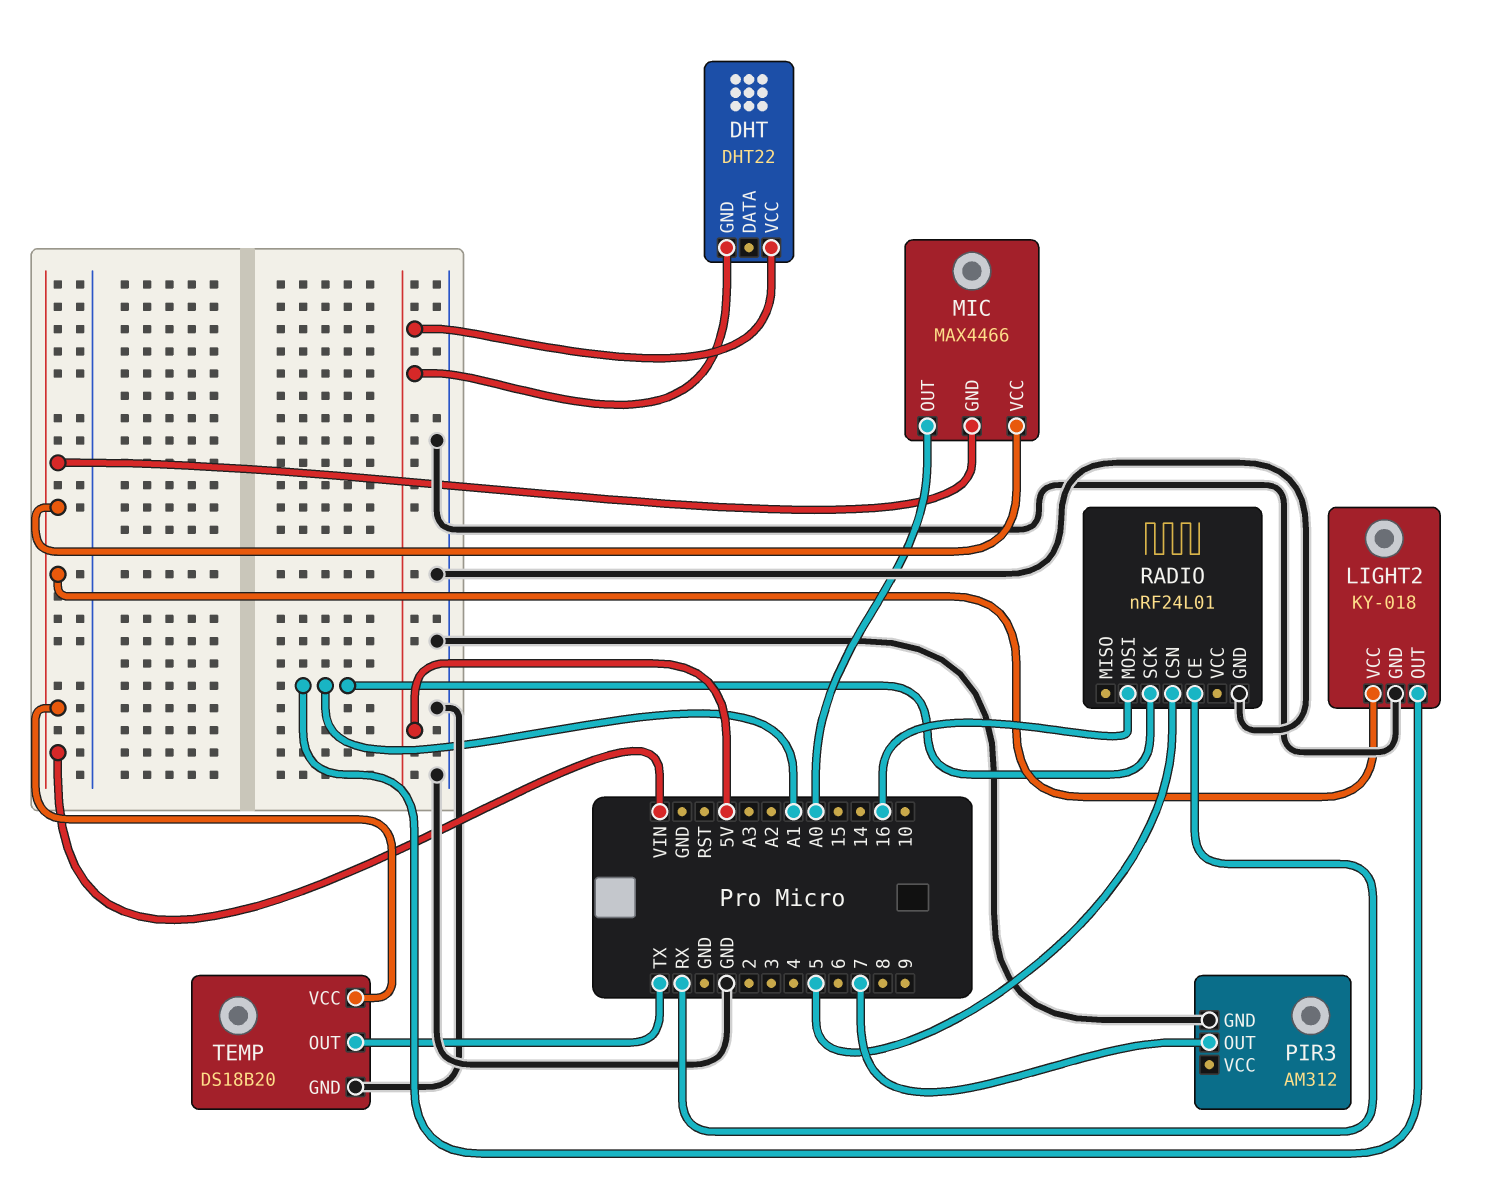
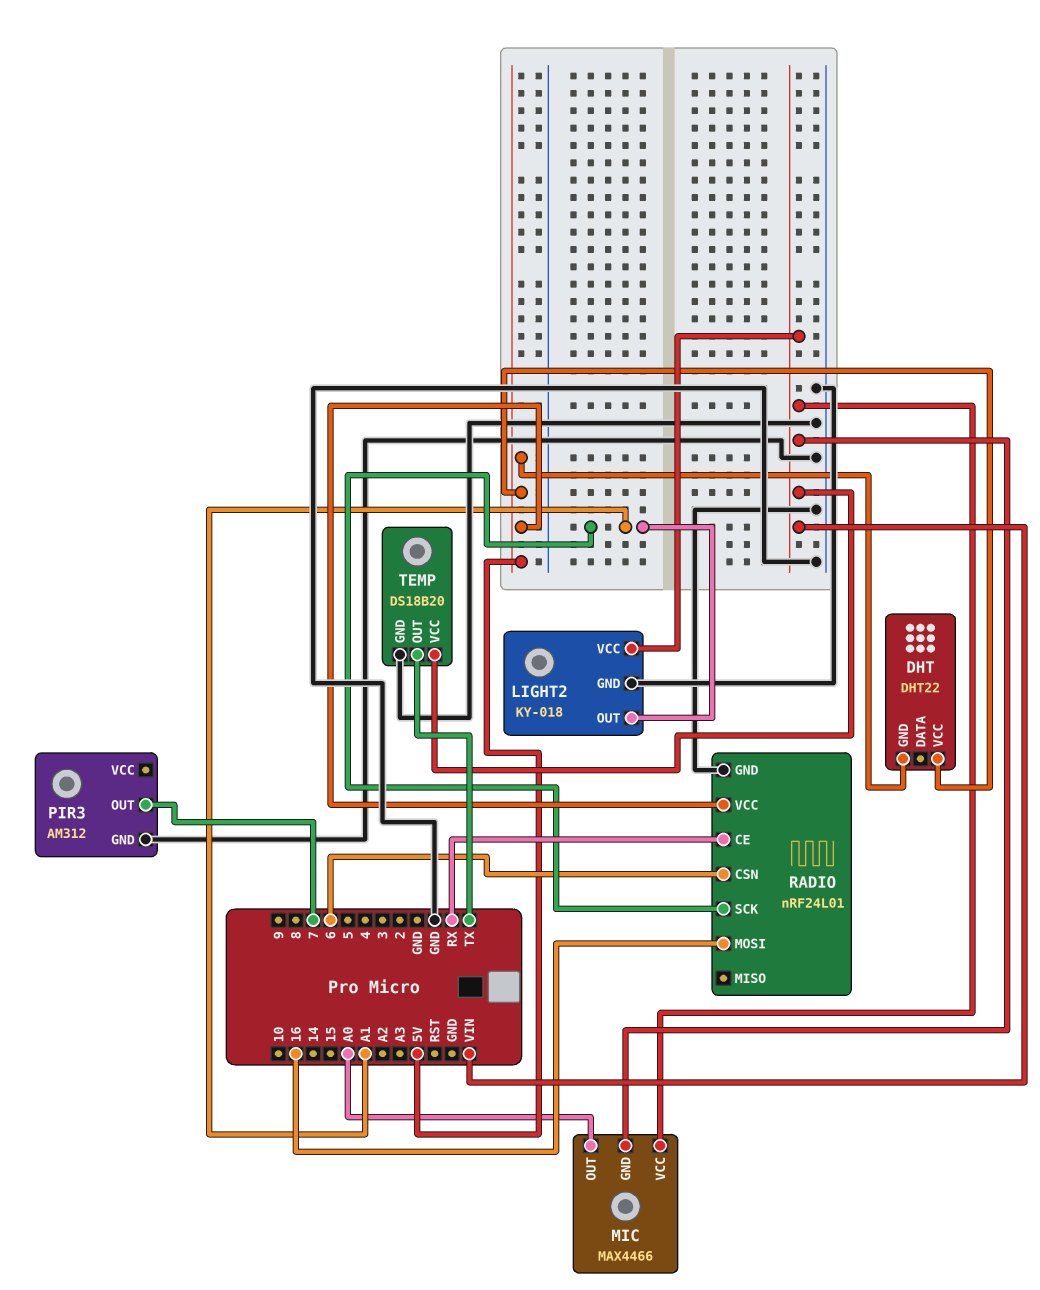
RADIO pin CSN: 5 -> 6
RADIO pin VCC: none -> 5V

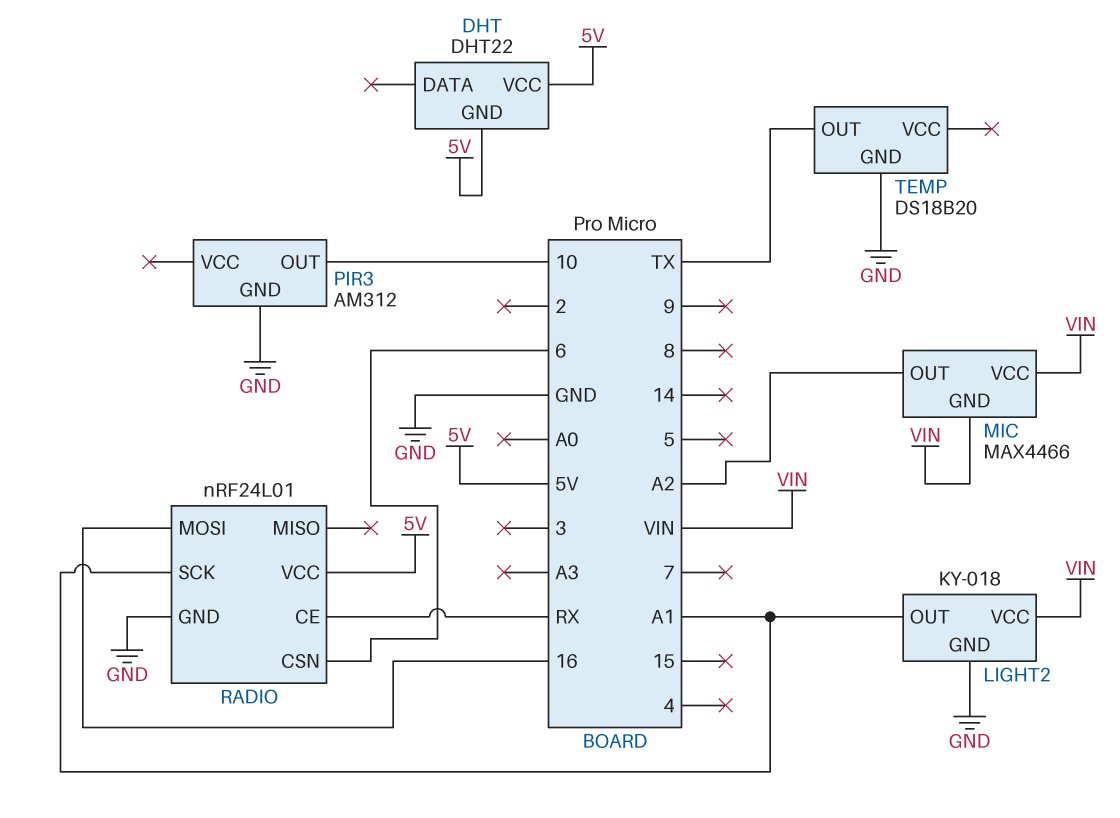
MIC pin OUT: A0 -> A2
PIR3 pin OUT: 7 -> 10
TEMP pin VCC: VIN -> none

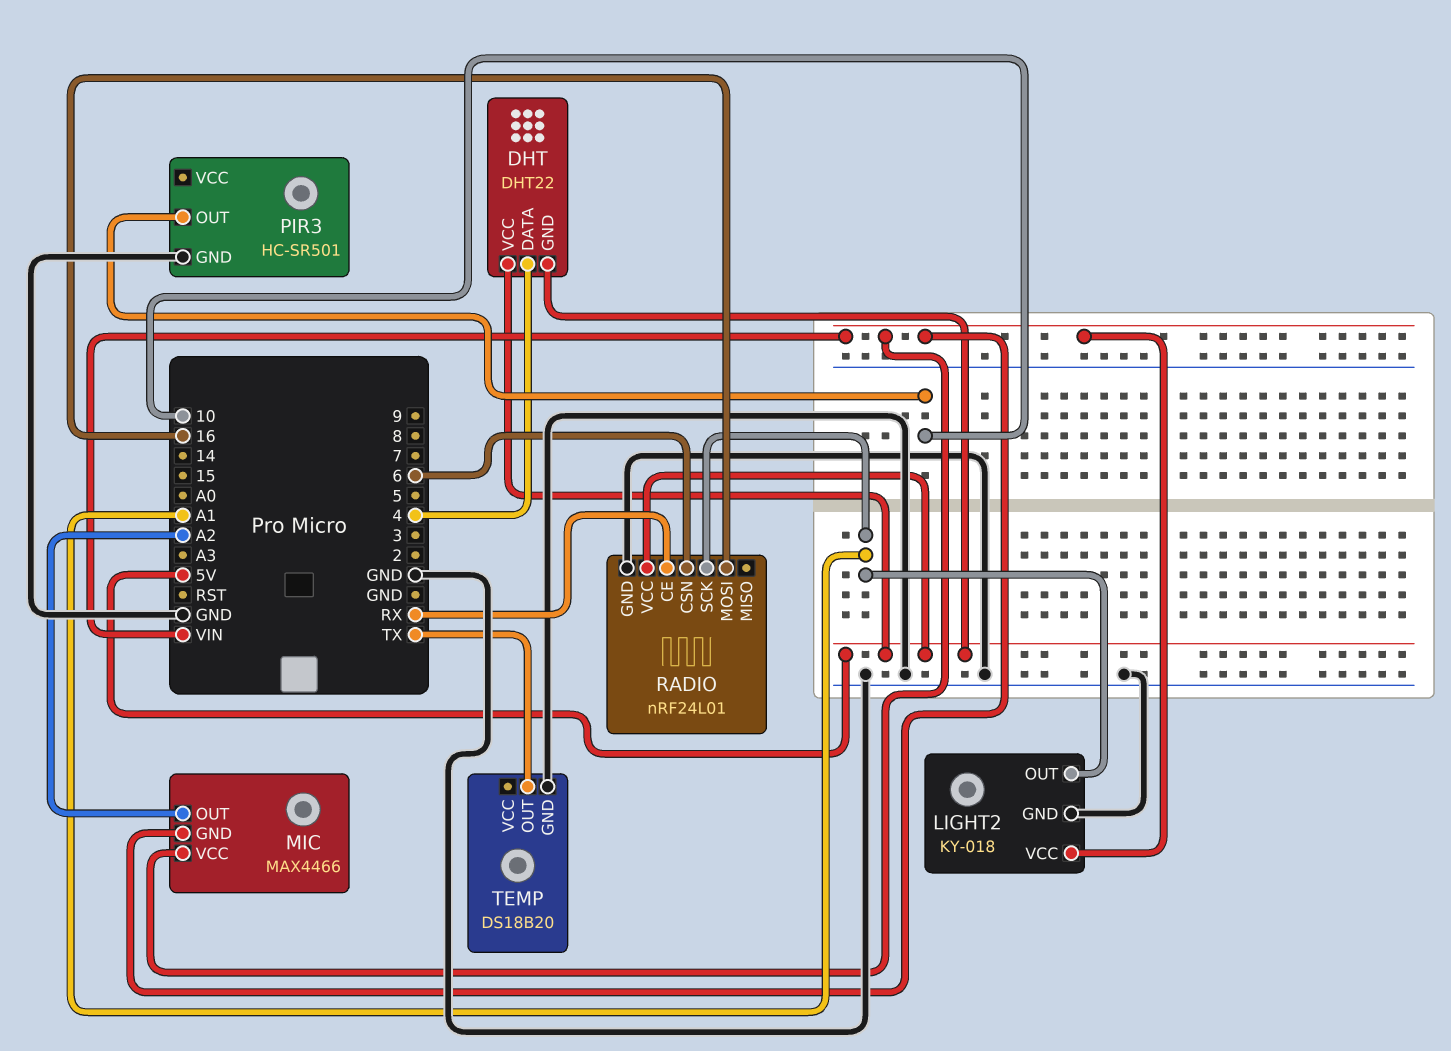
DHT pin DATA: none -> 4
PIR3: AM312 -> HC-SR501

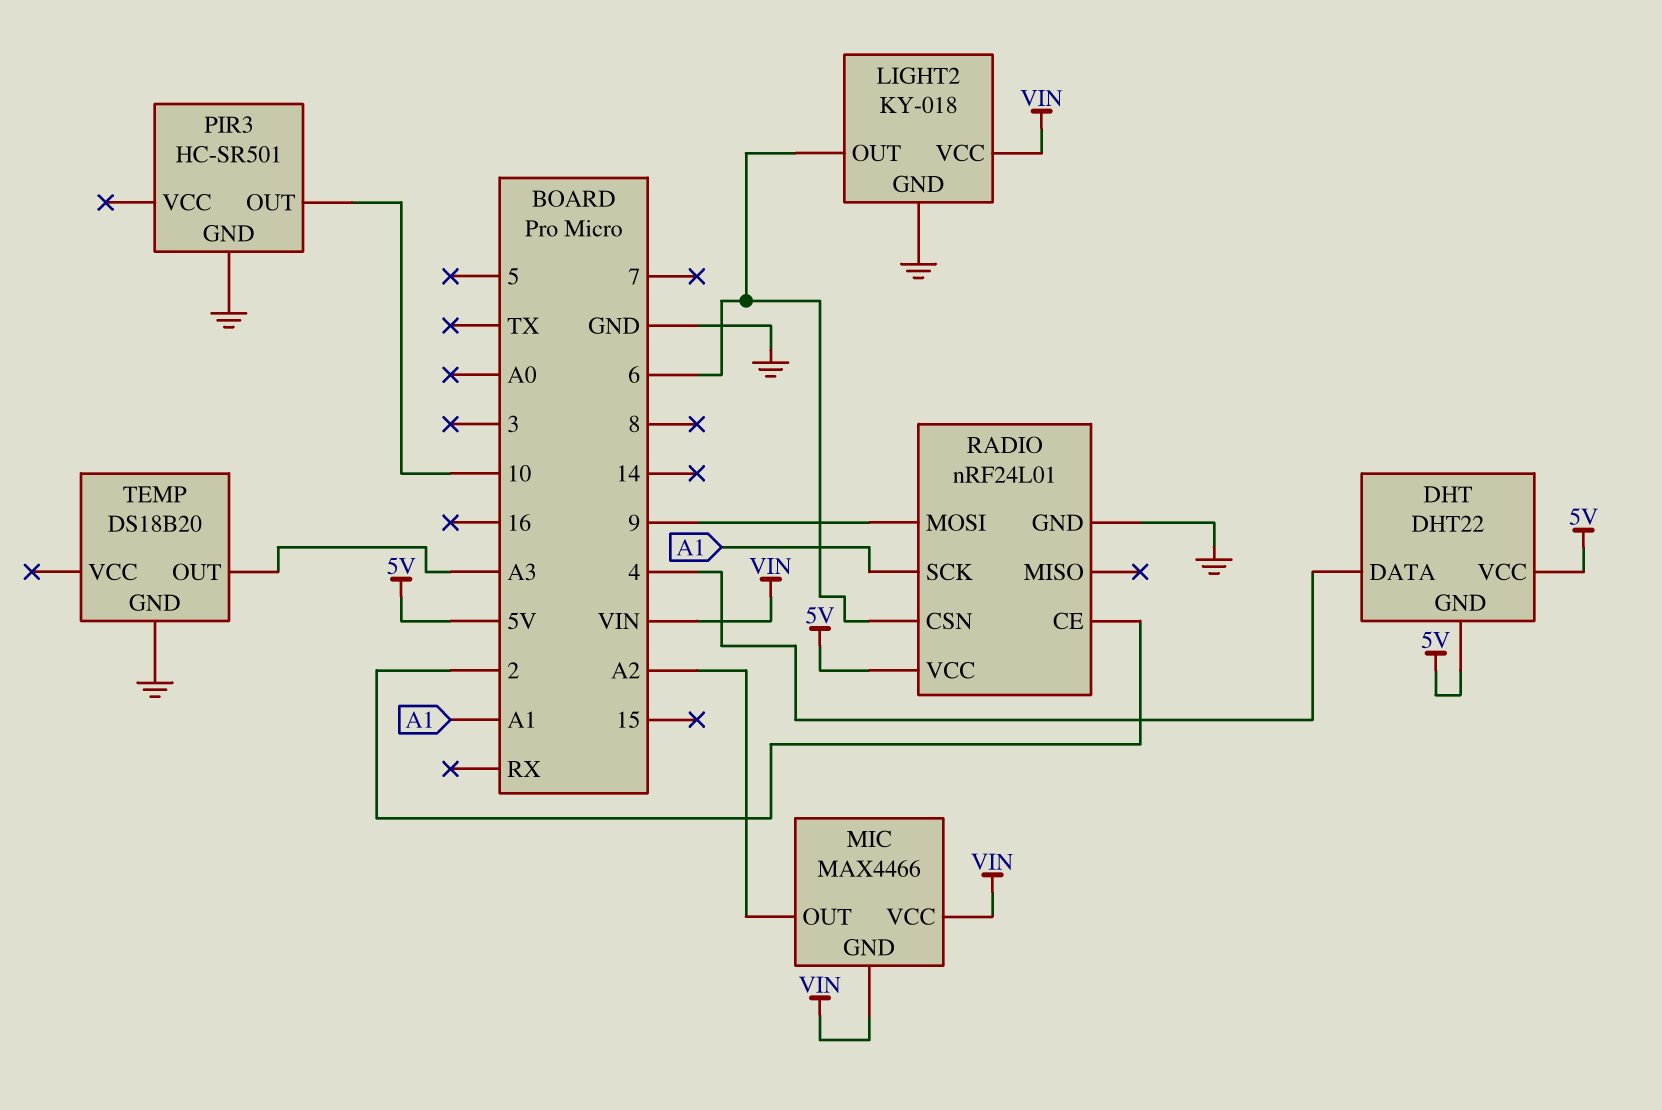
LIGHT2 pin OUT: A1 -> 6
RADIO pin CE: RX -> 2
RADIO pin MOSI: 16 -> 9
TEMP pin OUT: TX -> A3

